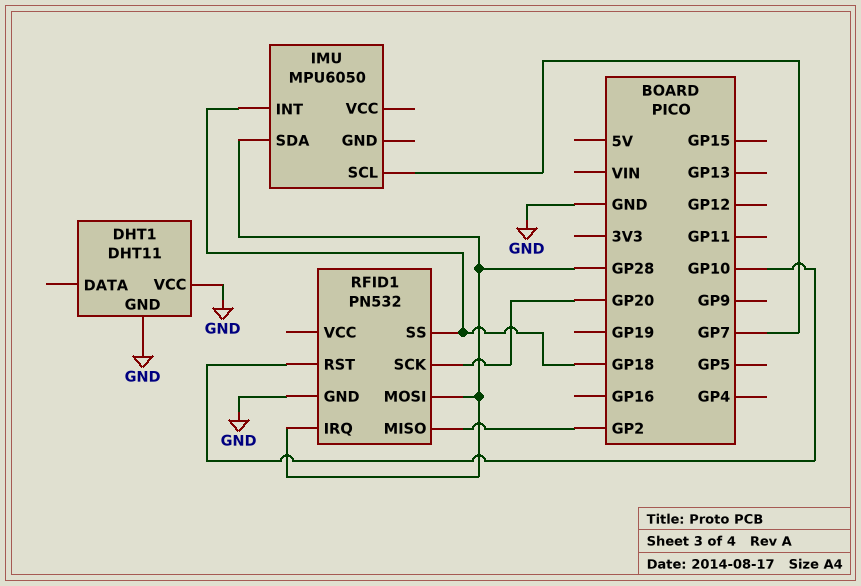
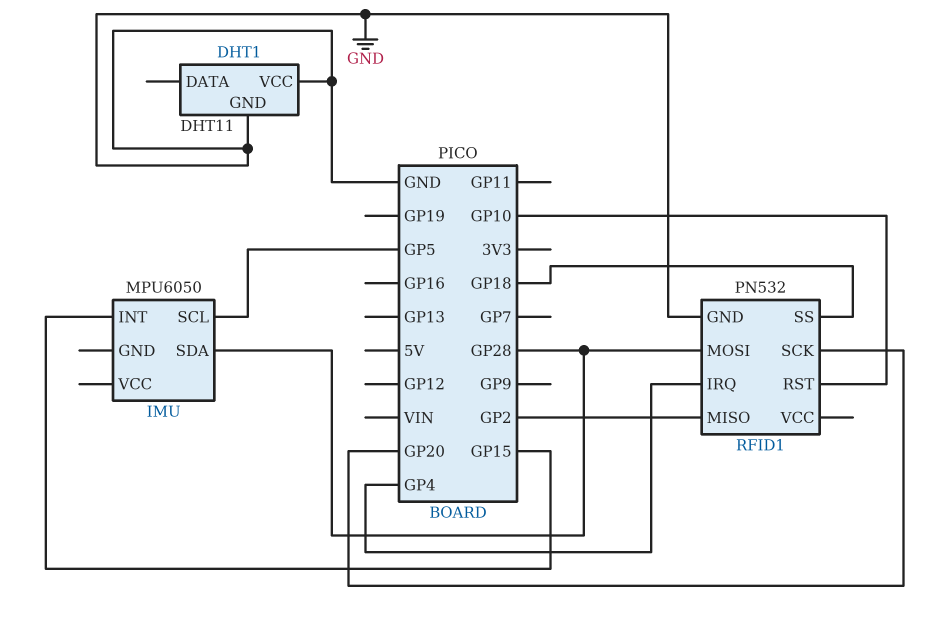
IMU pin INT: GP18 -> GP15
IMU pin SCL: GP7 -> GP5
RFID1 pin IRQ: GP28 -> GP4

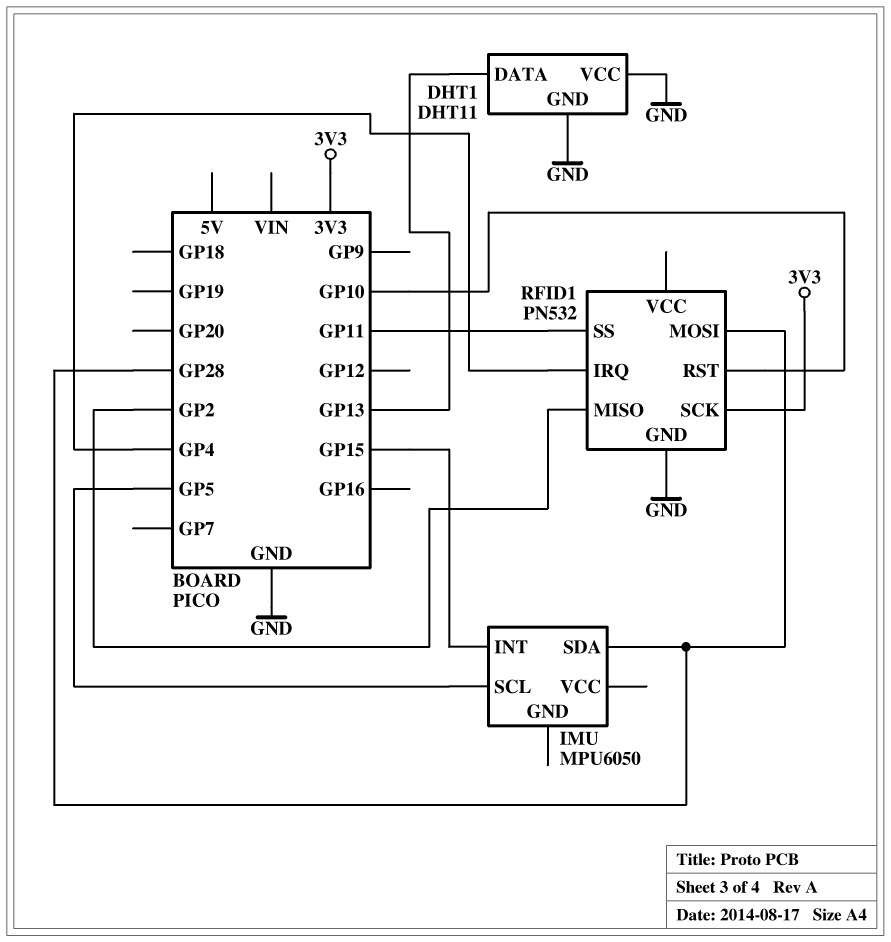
DHT1 pin DATA: none -> GP13
RFID1 pin SCK: GP20 -> 3V3
RFID1 pin SS: GP18 -> GP11

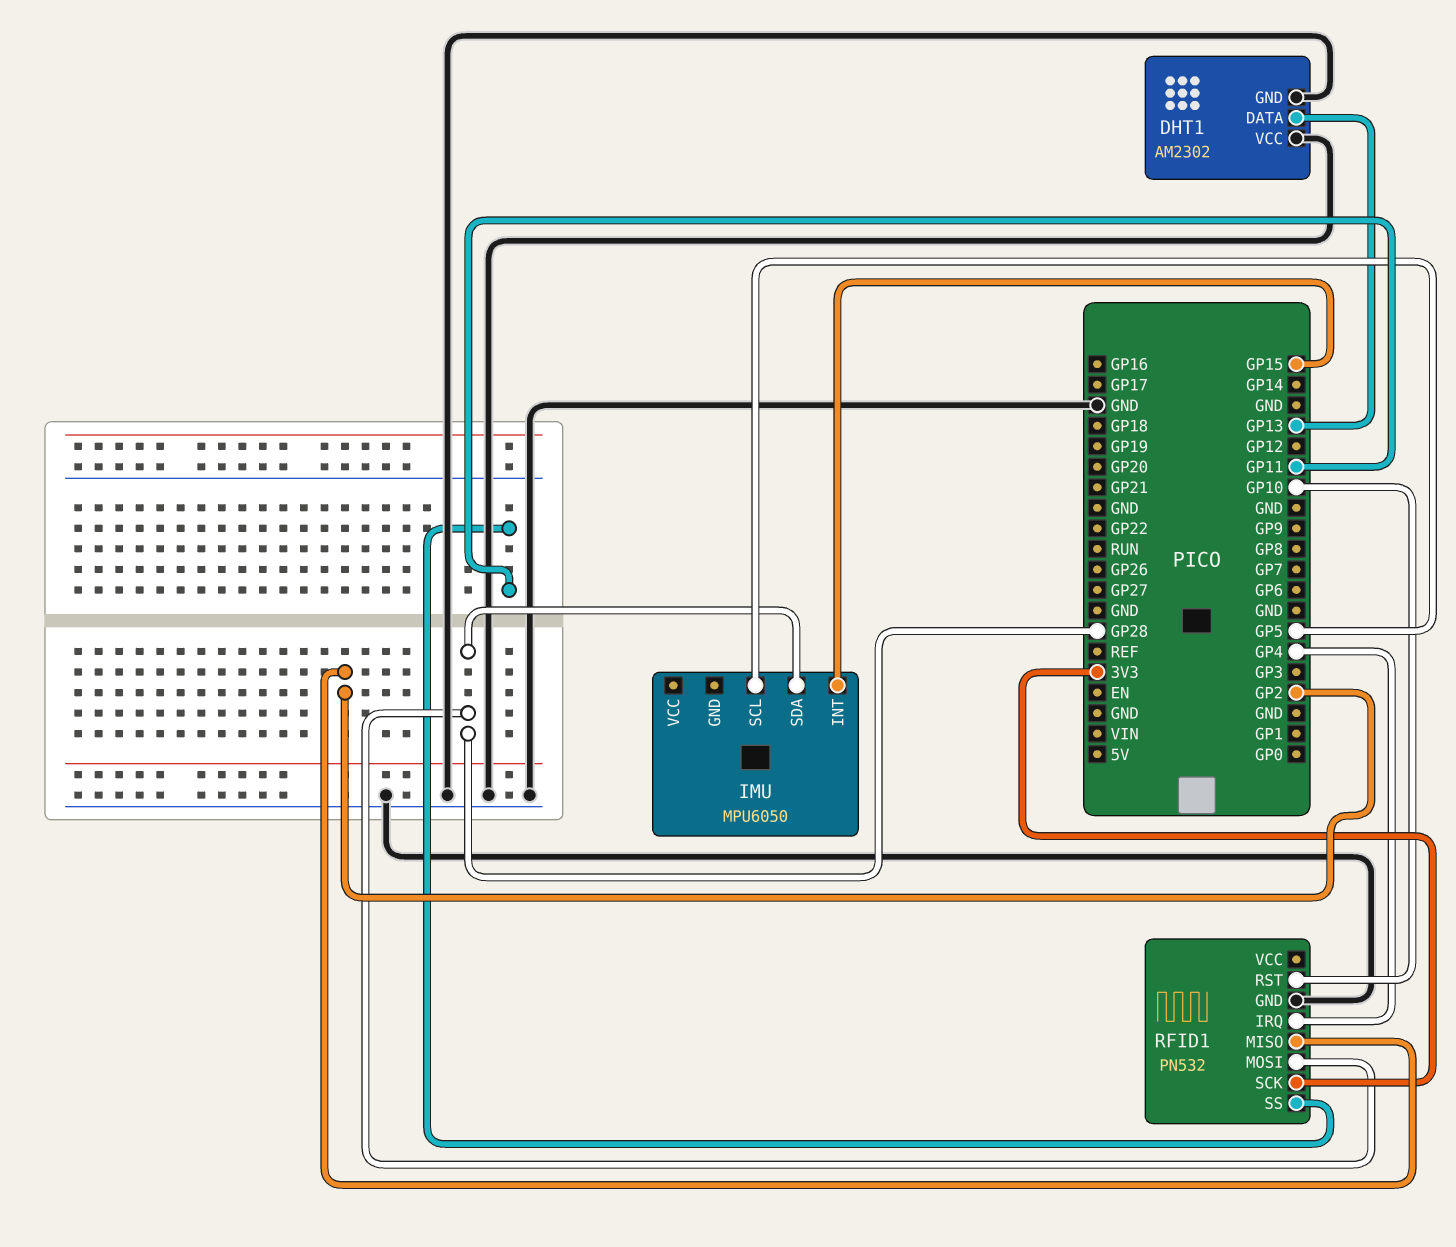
DHT1: DHT11 -> AM2302

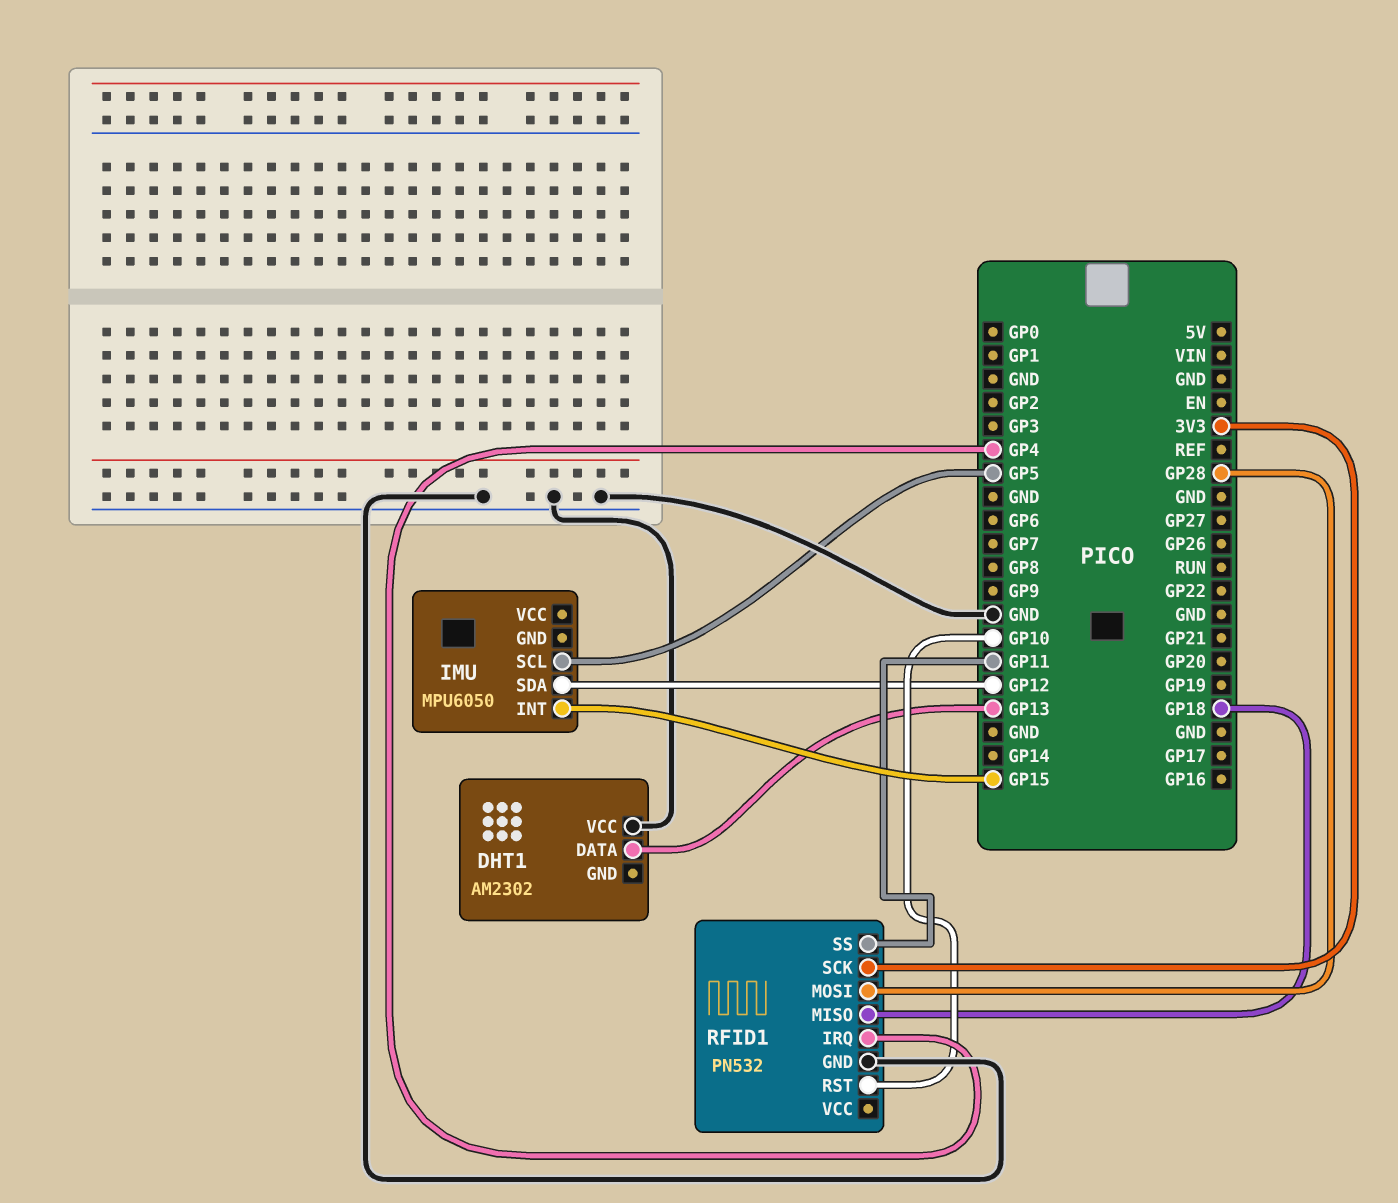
DHT1 pin GND: GND -> none
IMU pin SDA: GP28 -> GP12
RFID1 pin MISO: GP2 -> GP18

